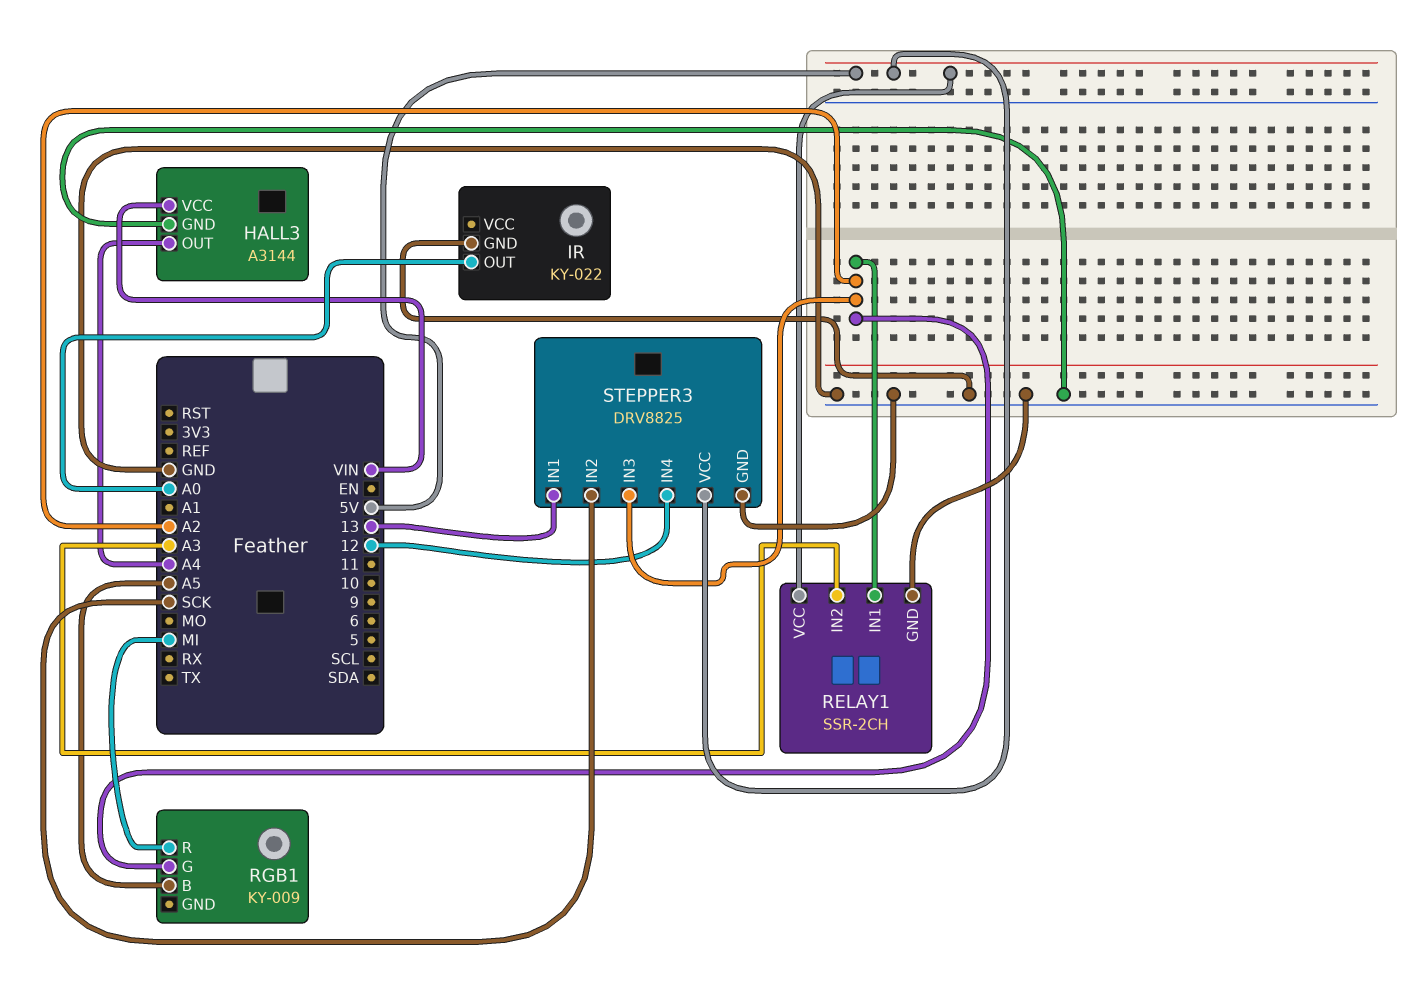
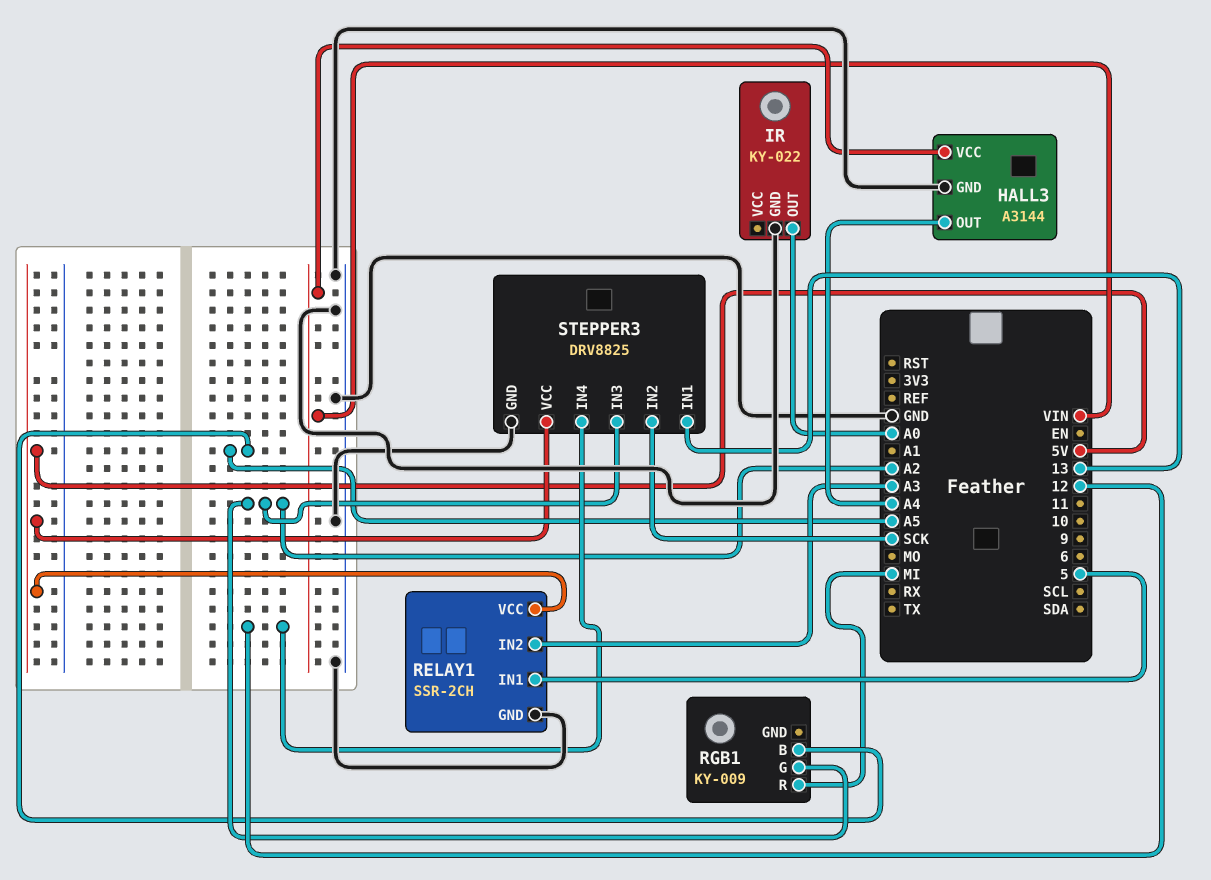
RELAY1 pin IN1: A2 -> 5

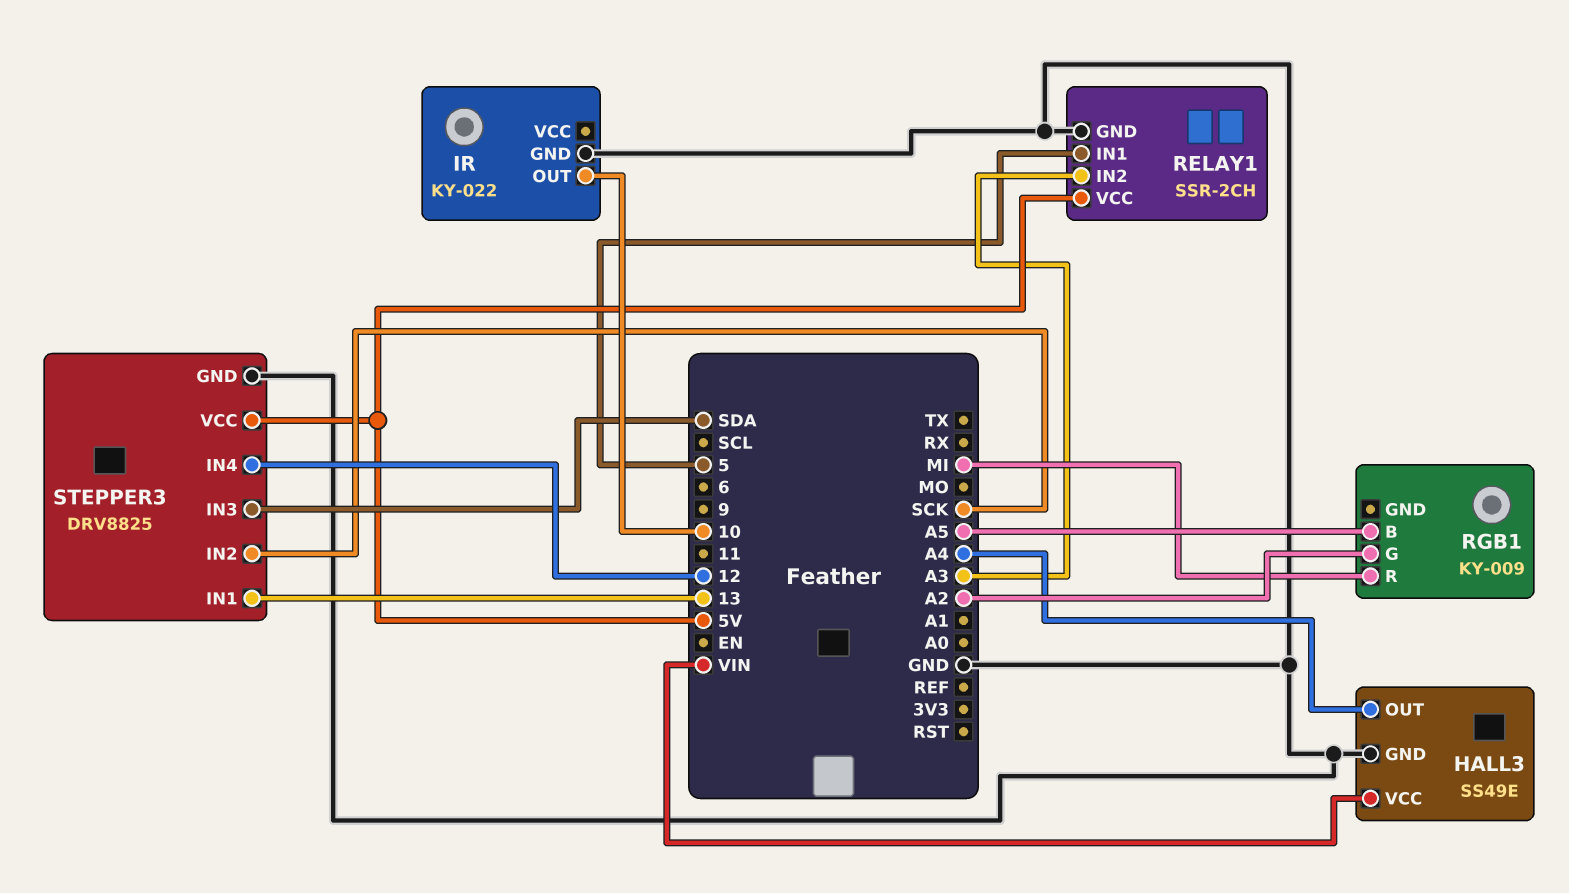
HALL3: A3144 -> SS49E
IR pin OUT: A0 -> 10
STEPPER3 pin IN3: A2 -> SDA

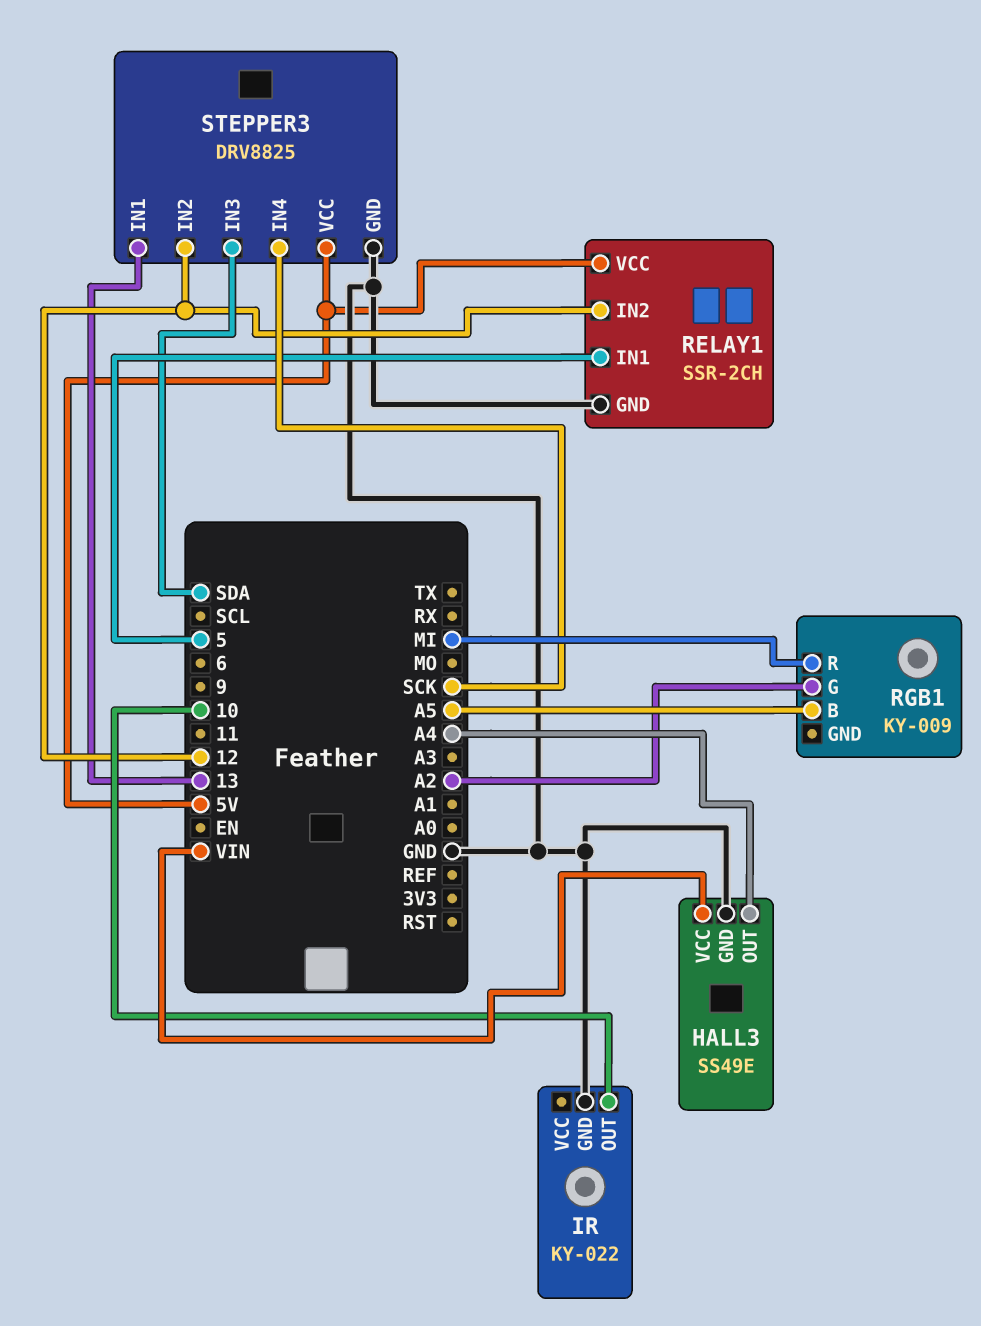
RELAY1 pin IN2: A3 -> 12
STEPPER3 pin IN2: SCK -> 12
STEPPER3 pin IN4: 12 -> SCK

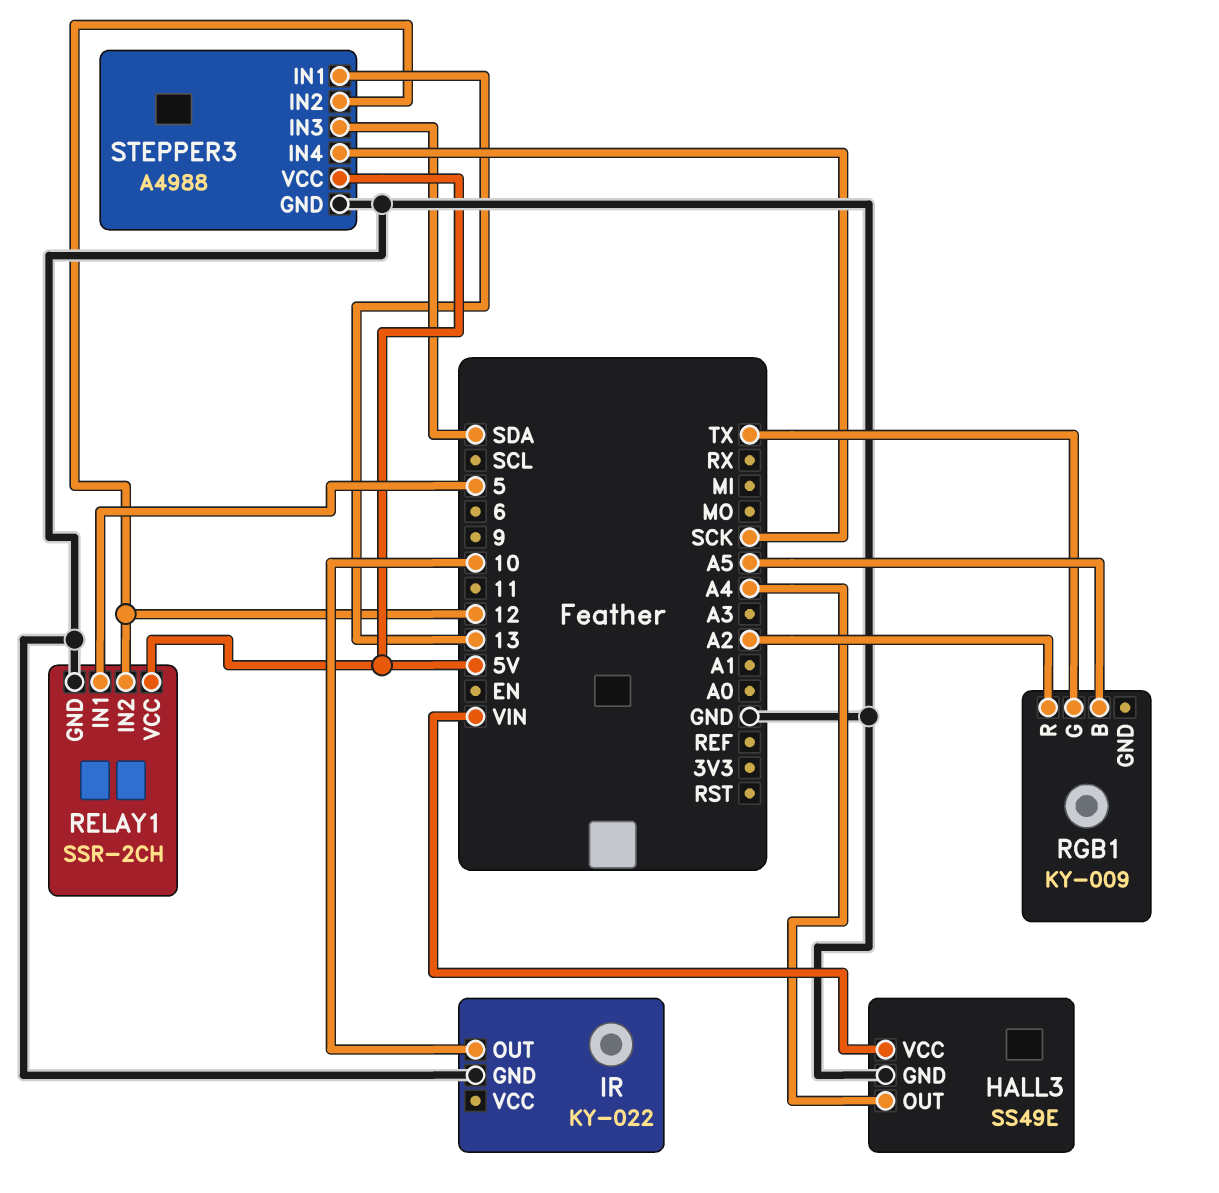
RGB1 pin G: A2 -> TX
RGB1 pin R: MI -> A2
STEPPER3: DRV8825 -> A4988

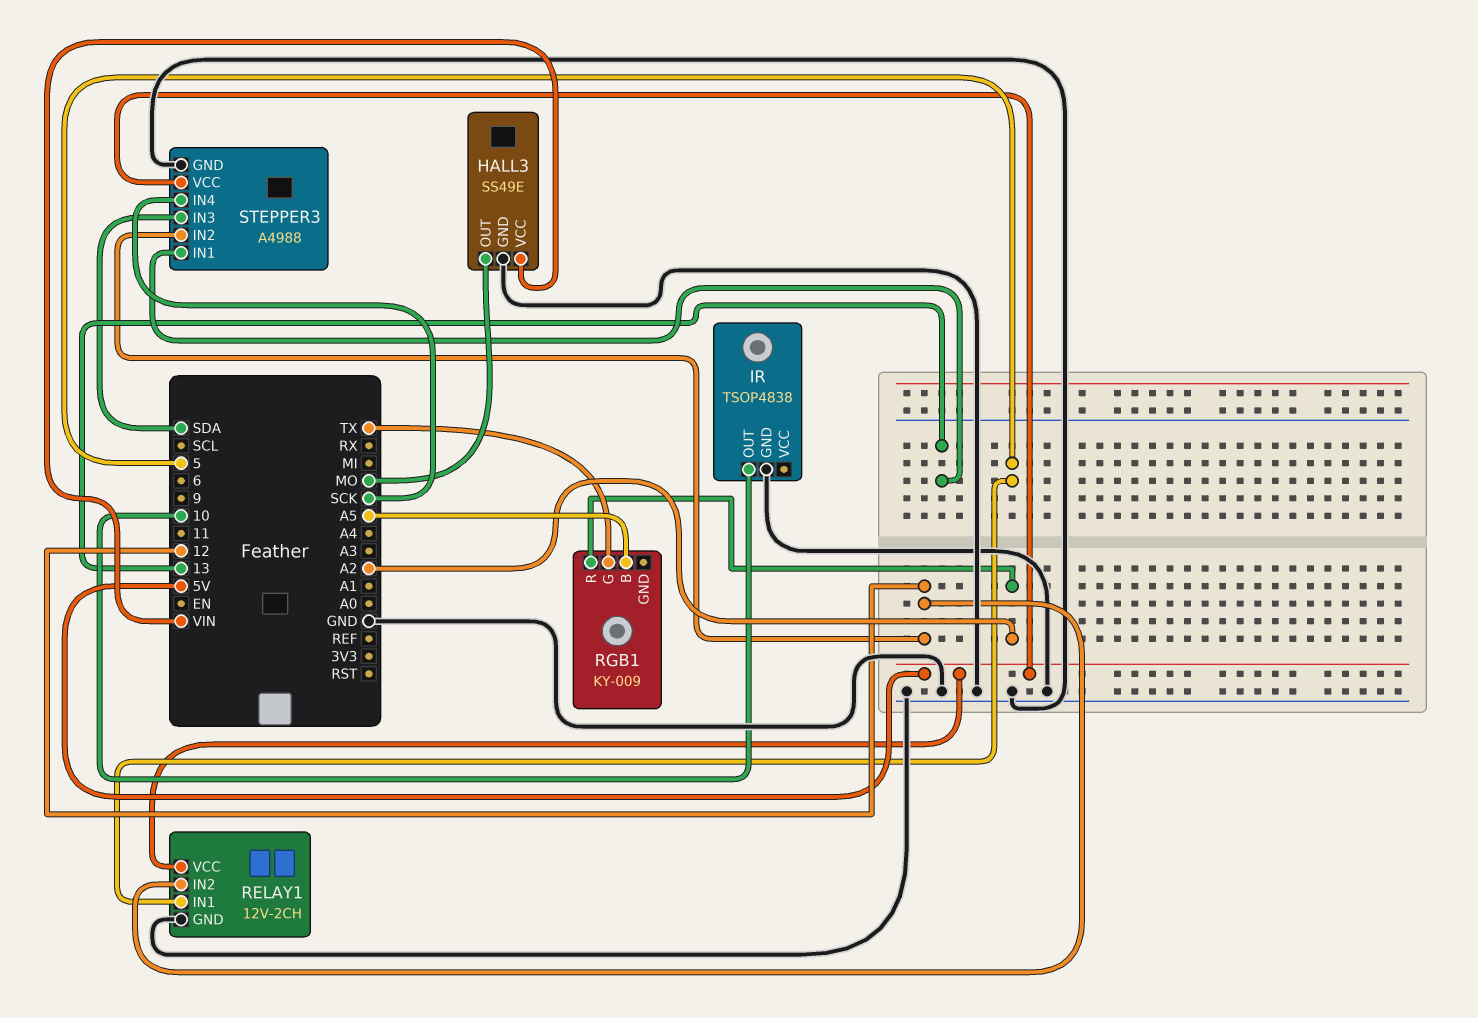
HALL3 pin OUT: A4 -> MO
IR: KY-022 -> TSOP4838
RELAY1: SSR-2CH -> 12V-2CH

